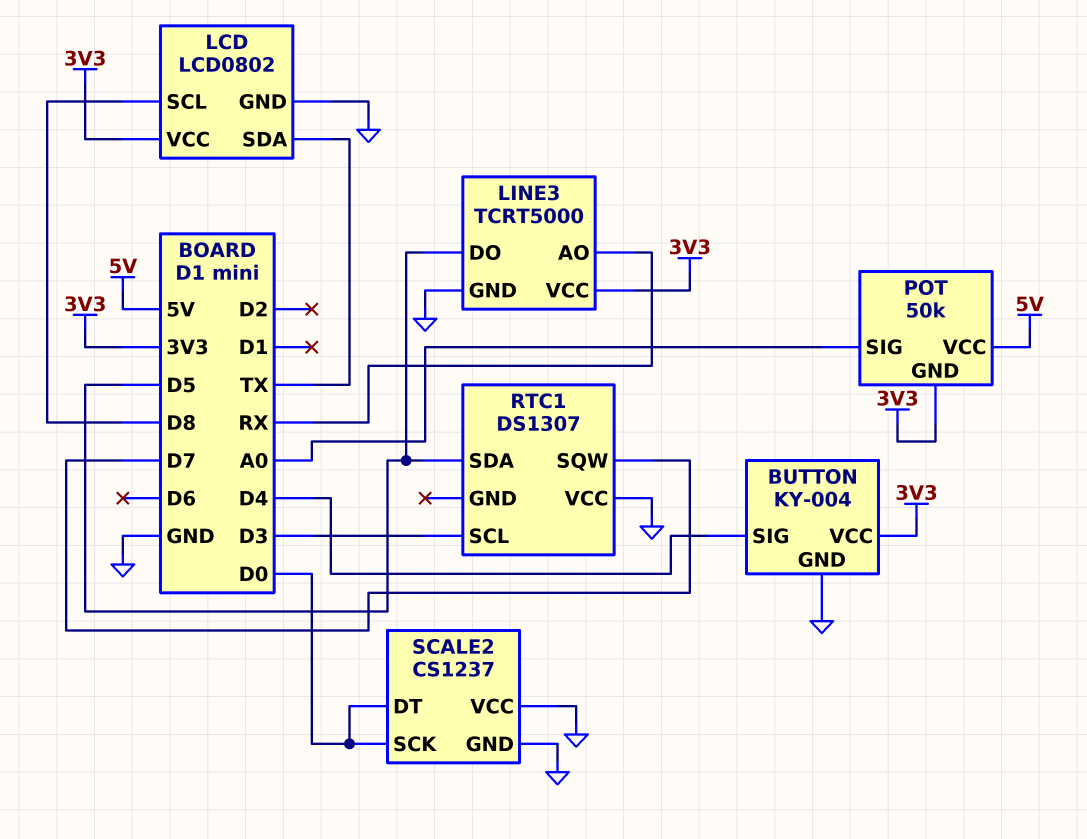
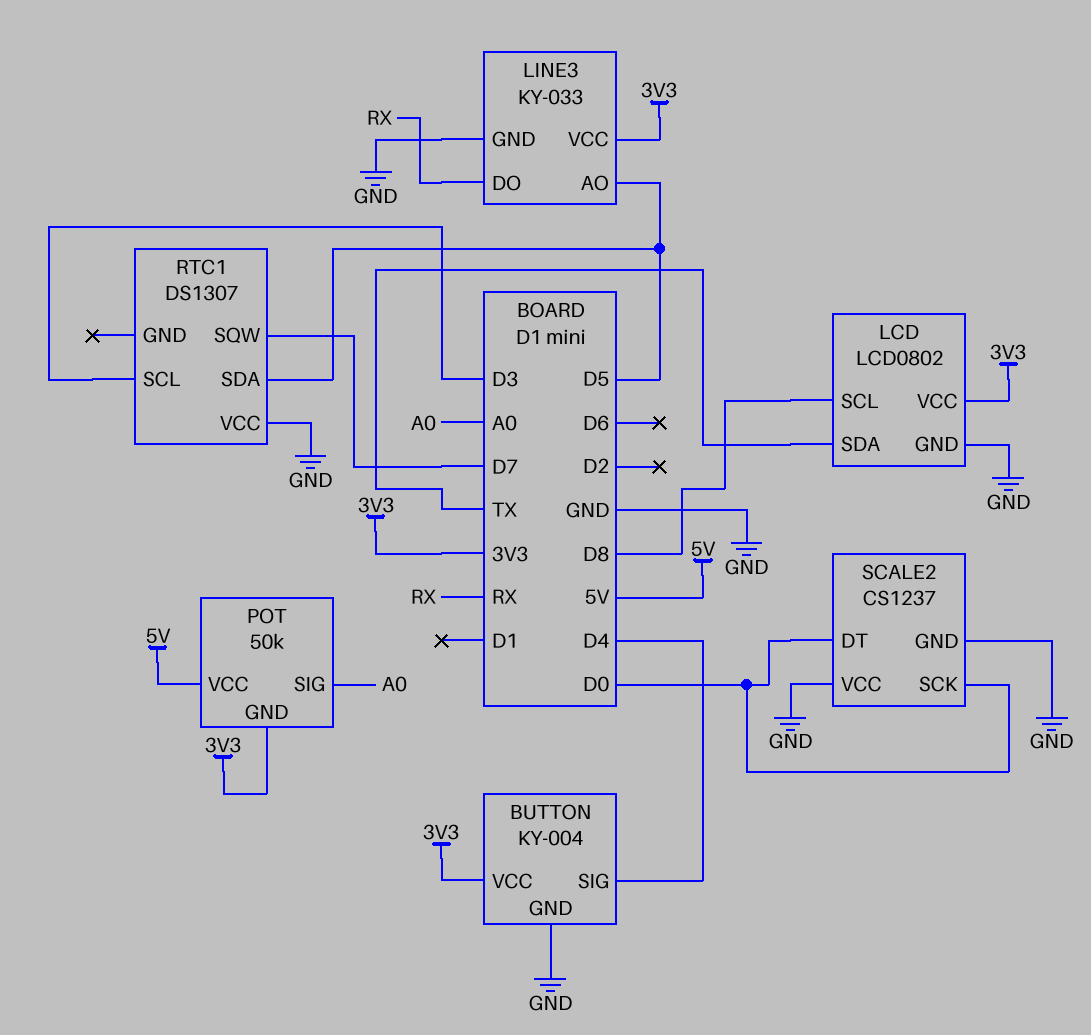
LINE3: TCRT5000 -> KY-033
LINE3 pin AO: RX -> D5
LINE3 pin DO: D5 -> RX

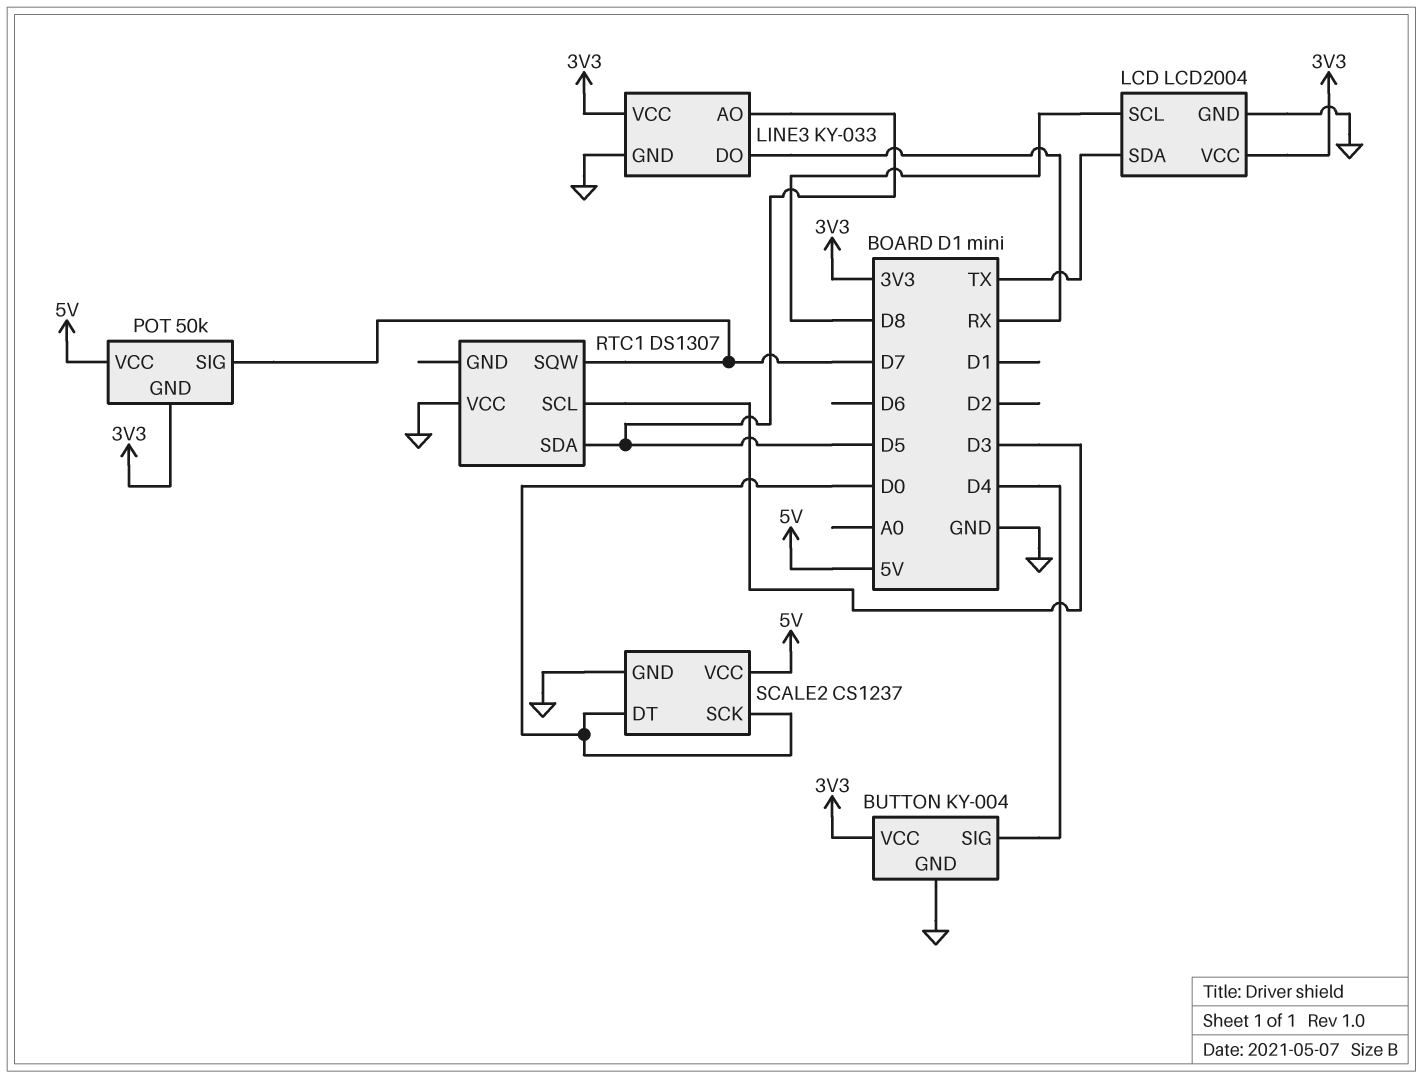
LCD: LCD0802 -> LCD2004
POT pin SIG: A0 -> D7
SCALE2 pin VCC: GND -> 5V

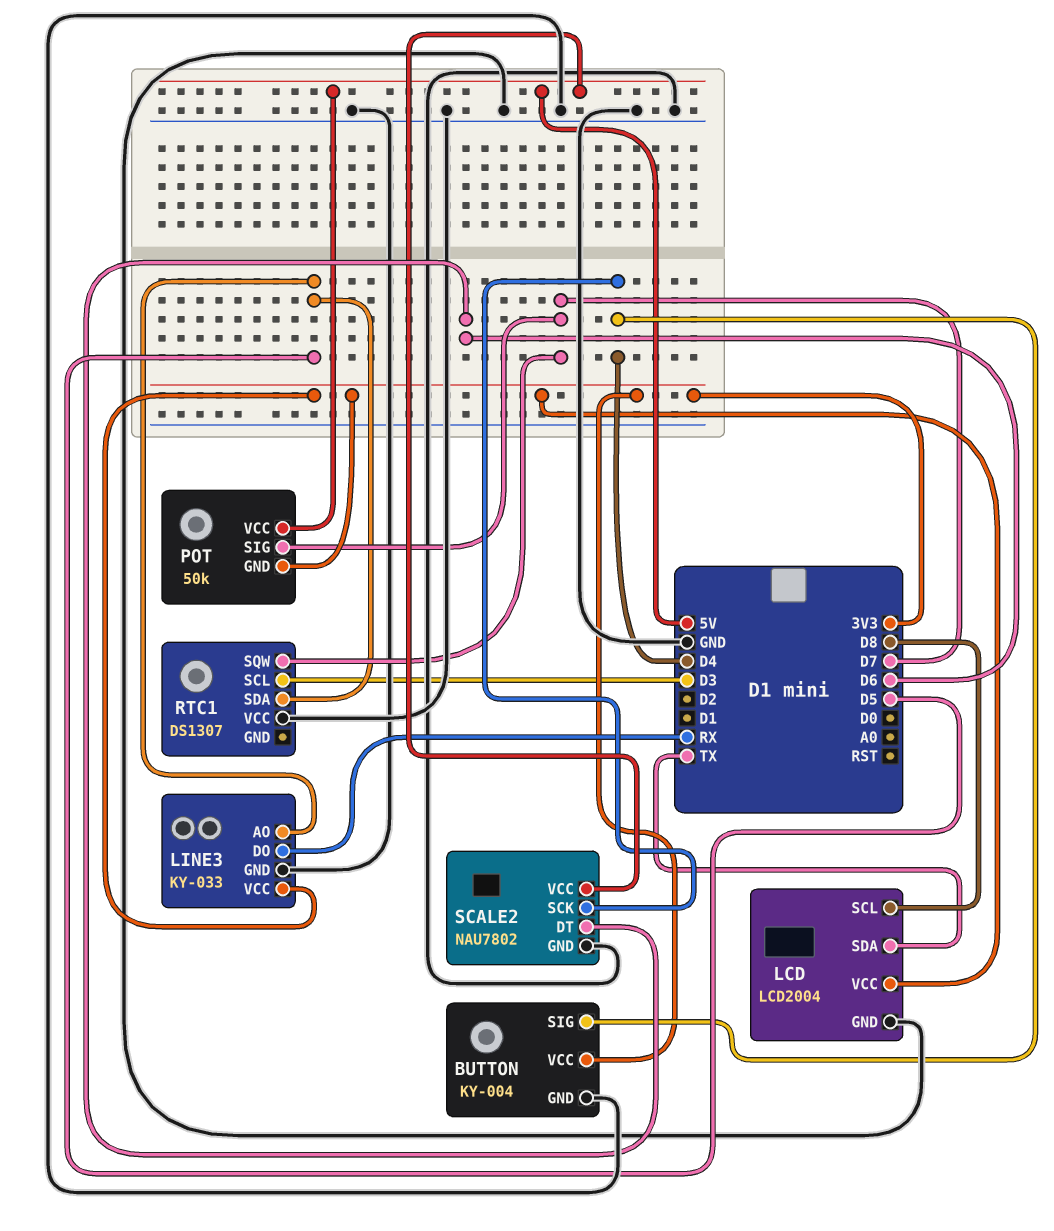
SCALE2: CS1237 -> NAU7802
SCALE2 pin DT: D0 -> D6
SCALE2 pin SCK: D0 -> D4

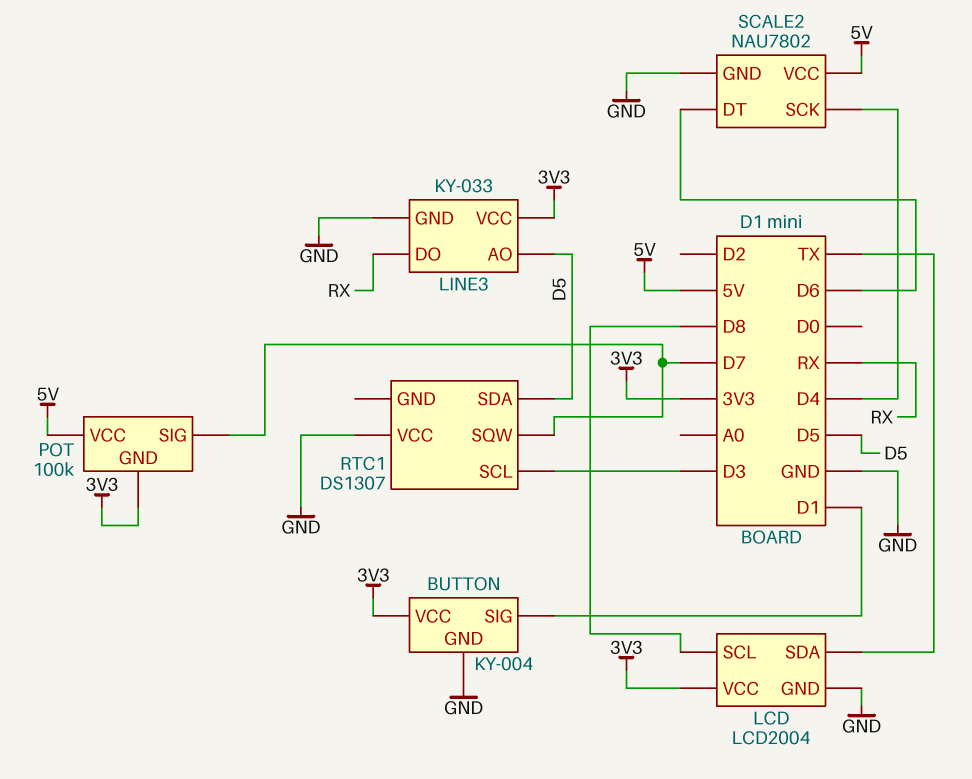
BUTTON pin SIG: D4 -> D1
POT: 50k -> 100k

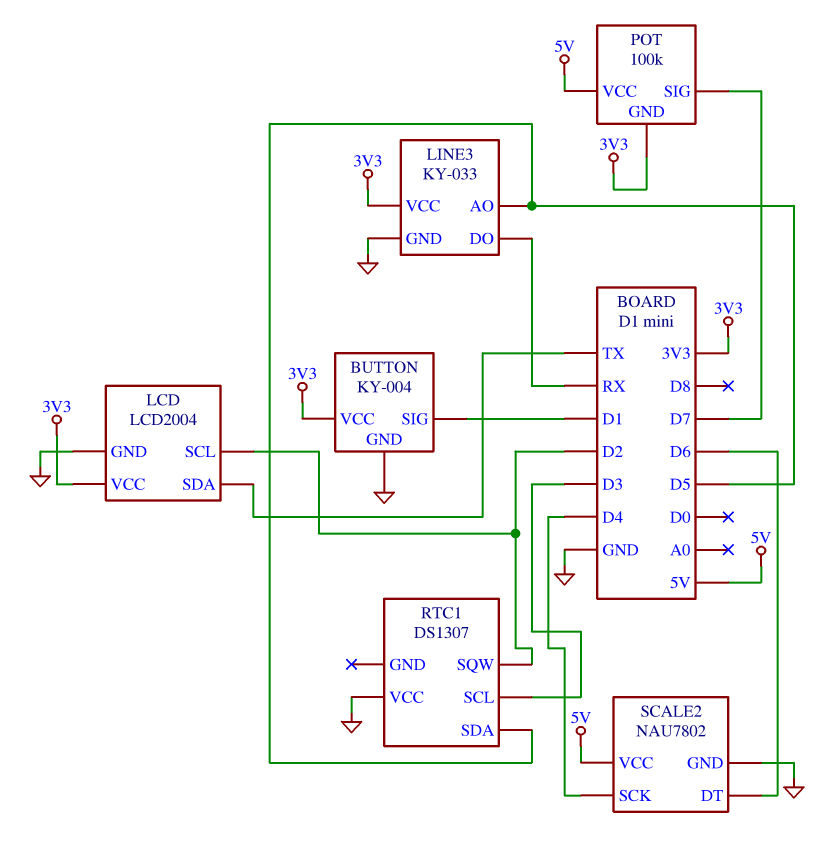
LCD pin SCL: D8 -> D2
RTC1 pin SQW: D7 -> D2

